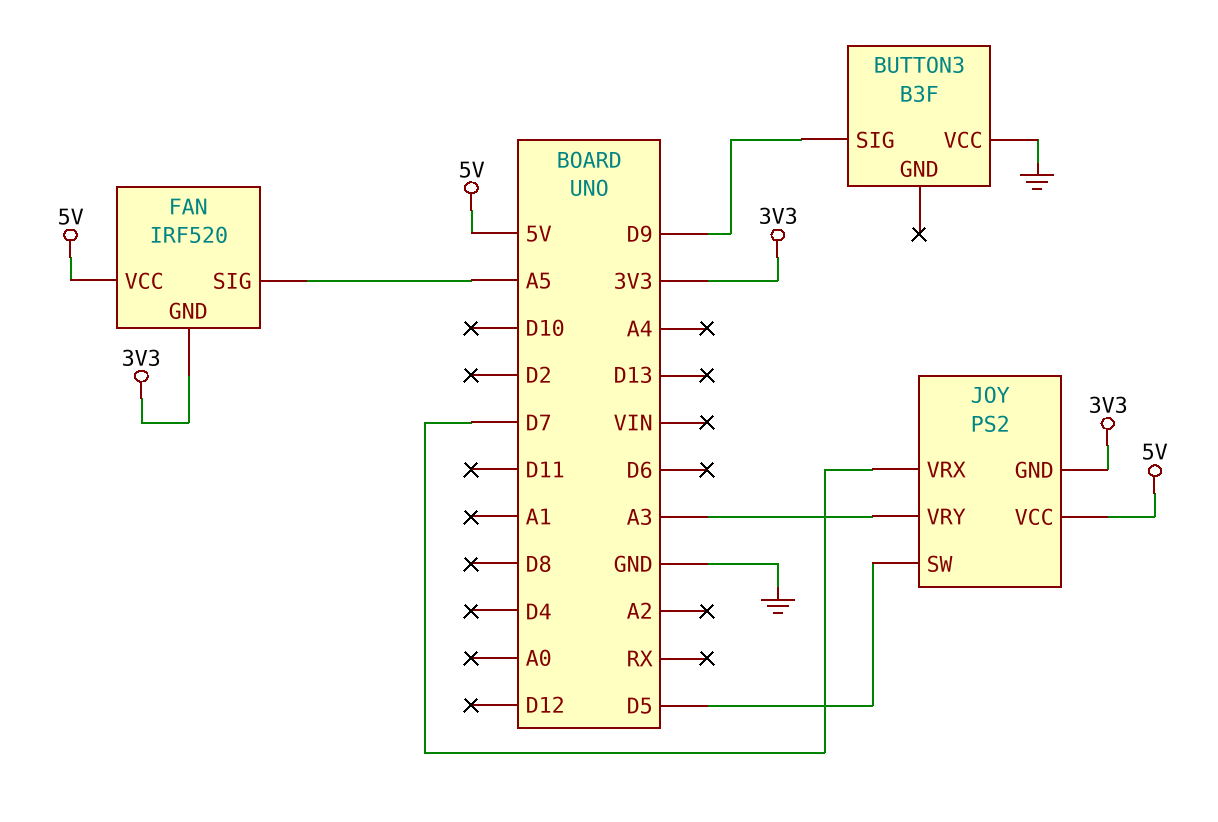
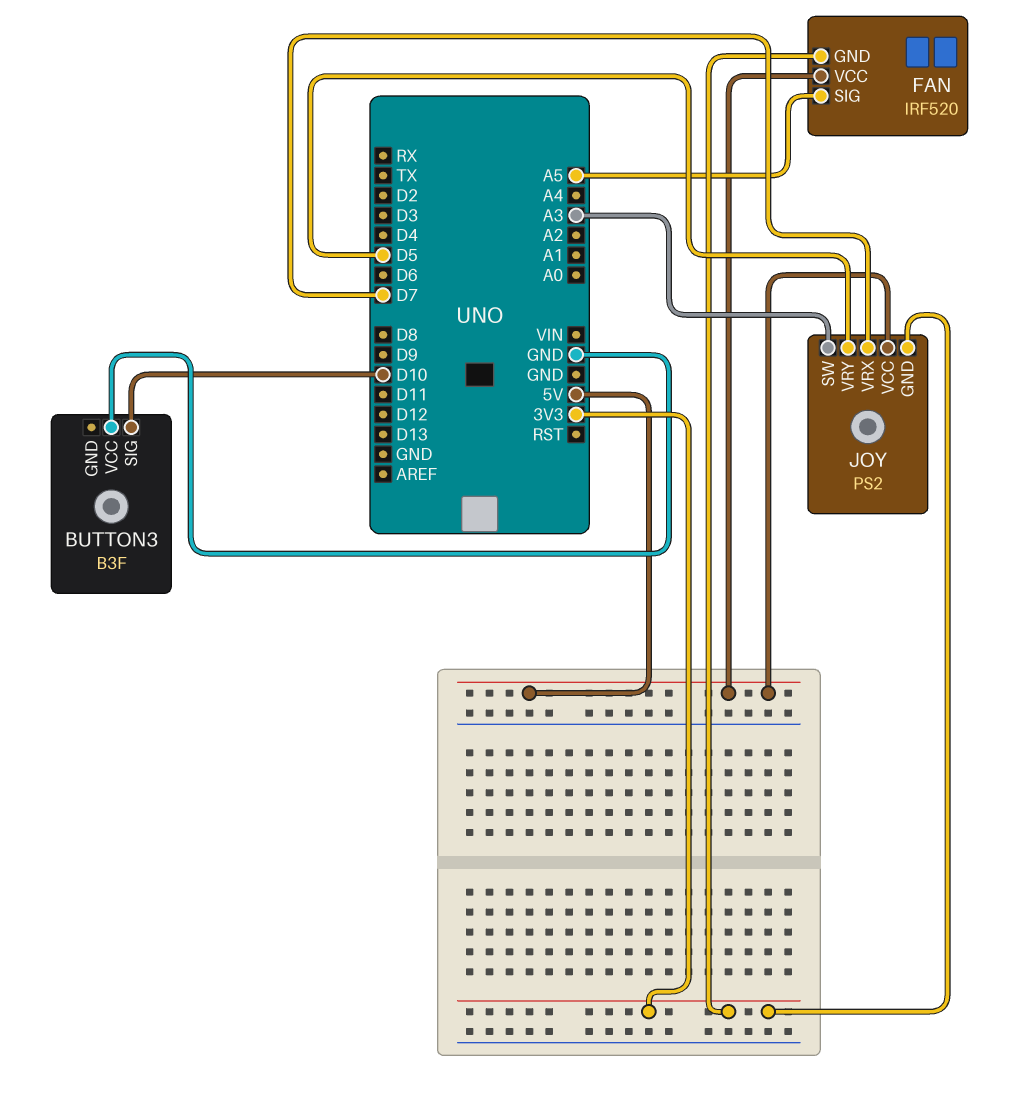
BUTTON3 pin SIG: D9 -> D10
JOY pin SW: D5 -> A3
JOY pin VRY: A3 -> D5

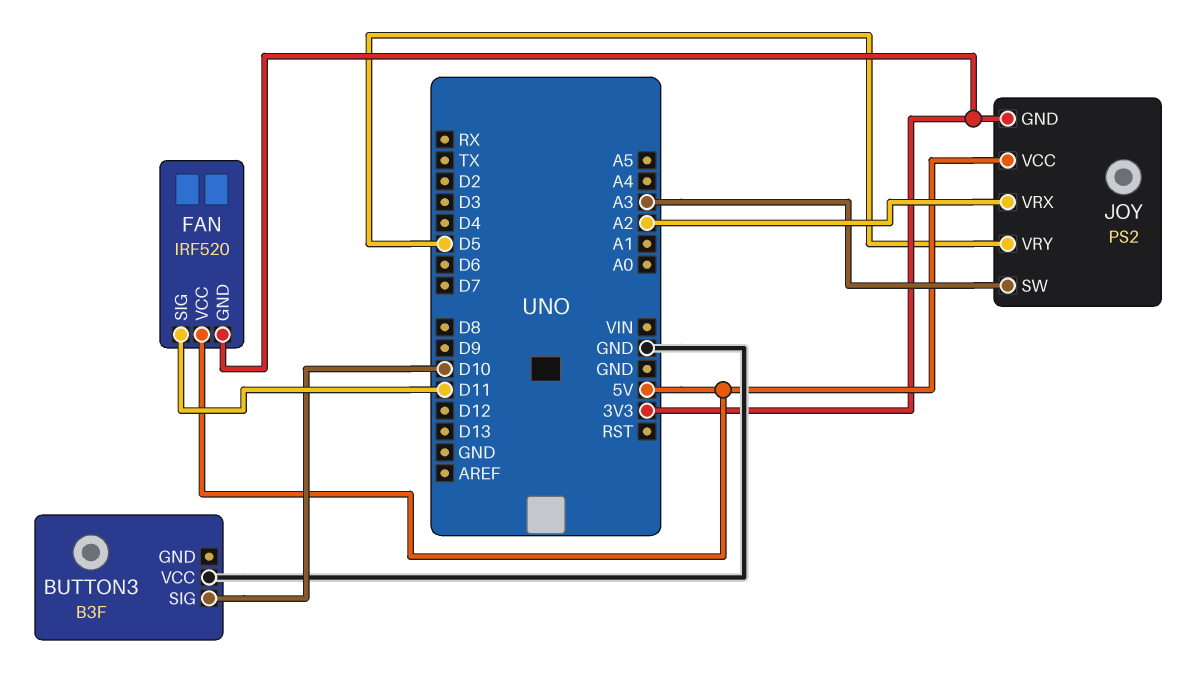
FAN pin SIG: A5 -> D11
JOY pin VRX: D7 -> A2

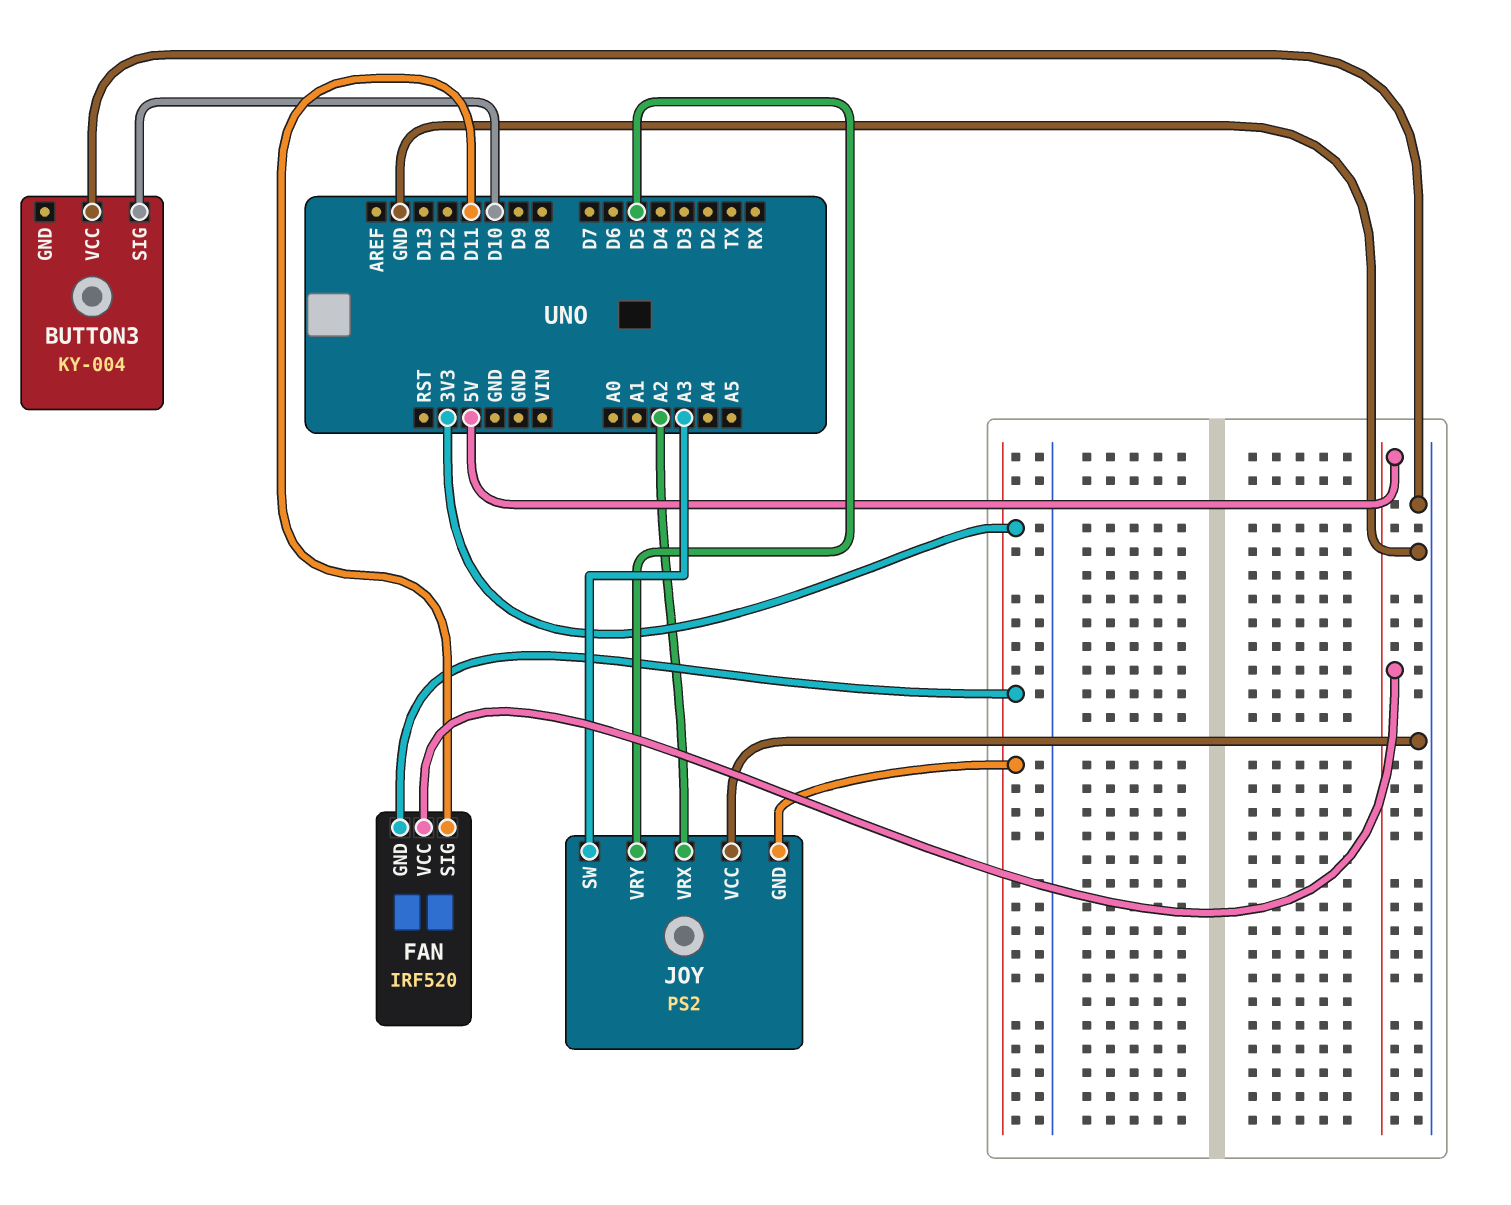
BUTTON3: B3F -> KY-004
JOY pin VCC: 5V -> GND

